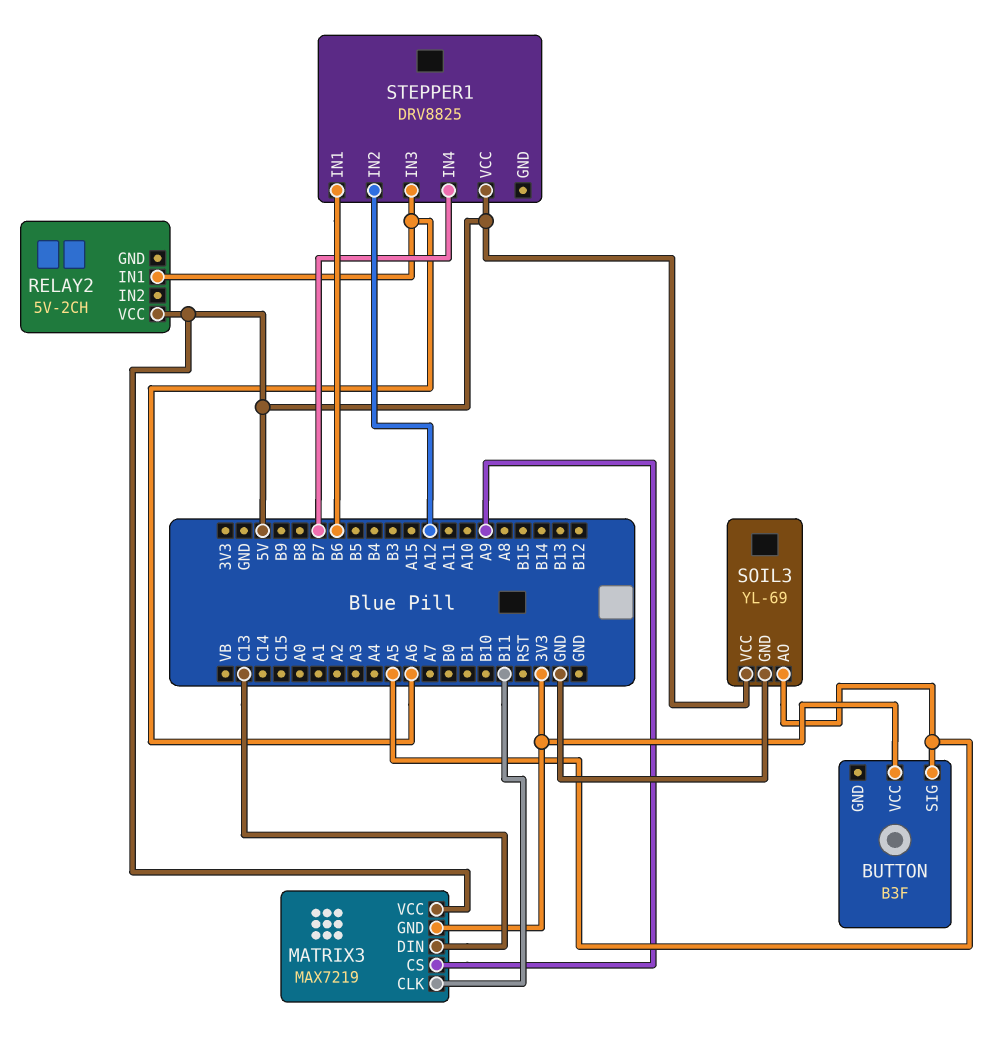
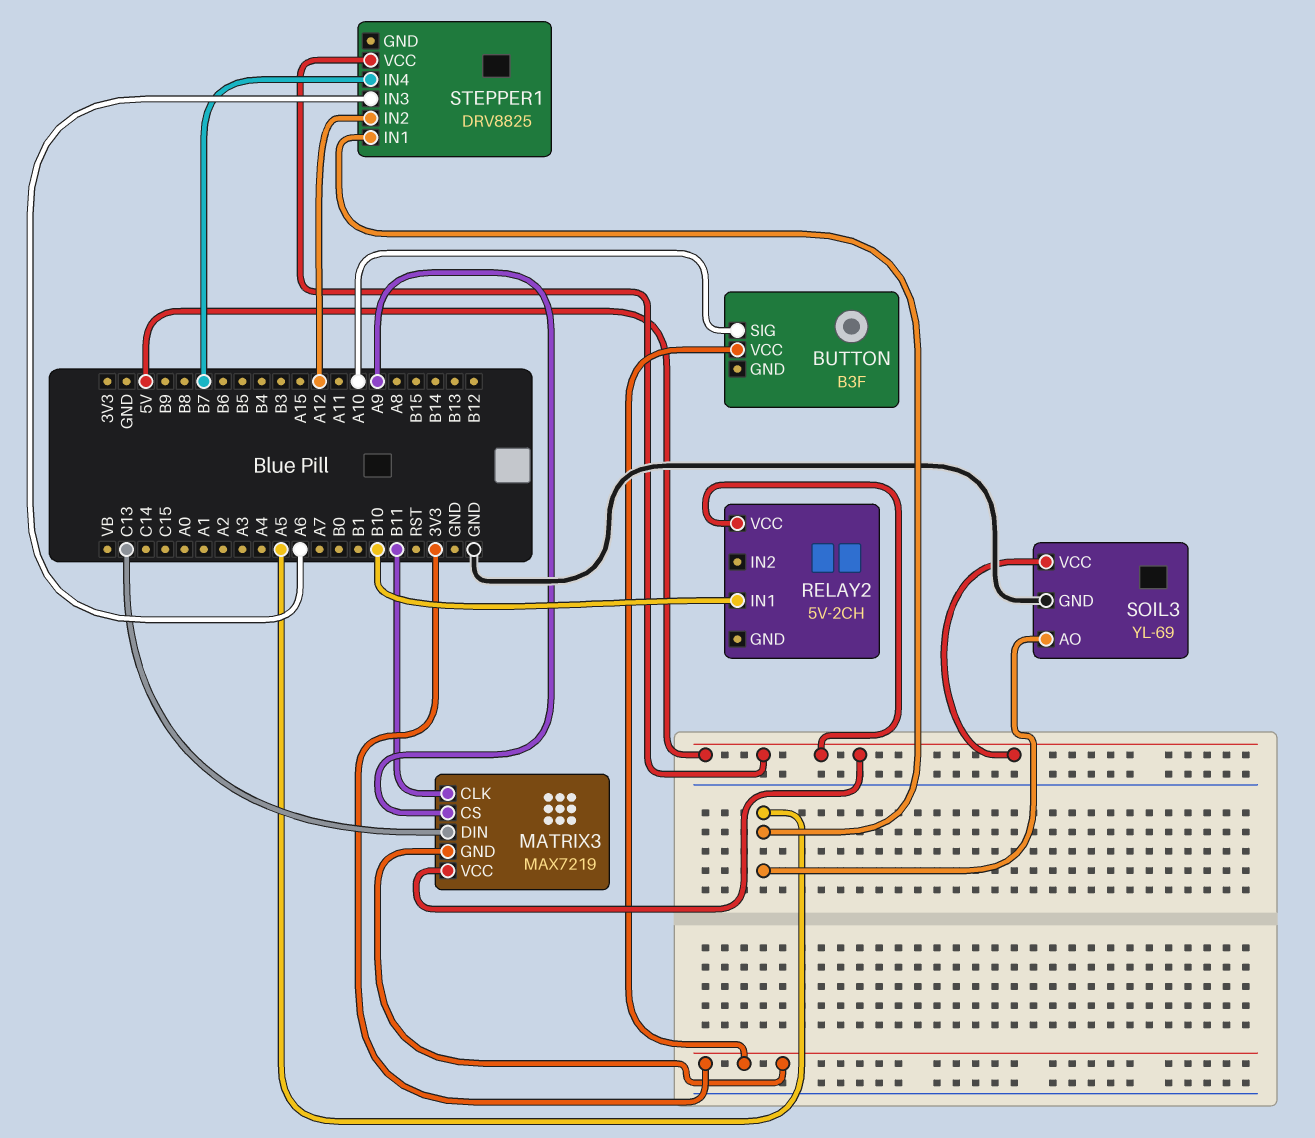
BUTTON pin SIG: A5 -> A10
RELAY2 pin IN1: A6 -> B10
STEPPER1 pin IN1: B6 -> A5

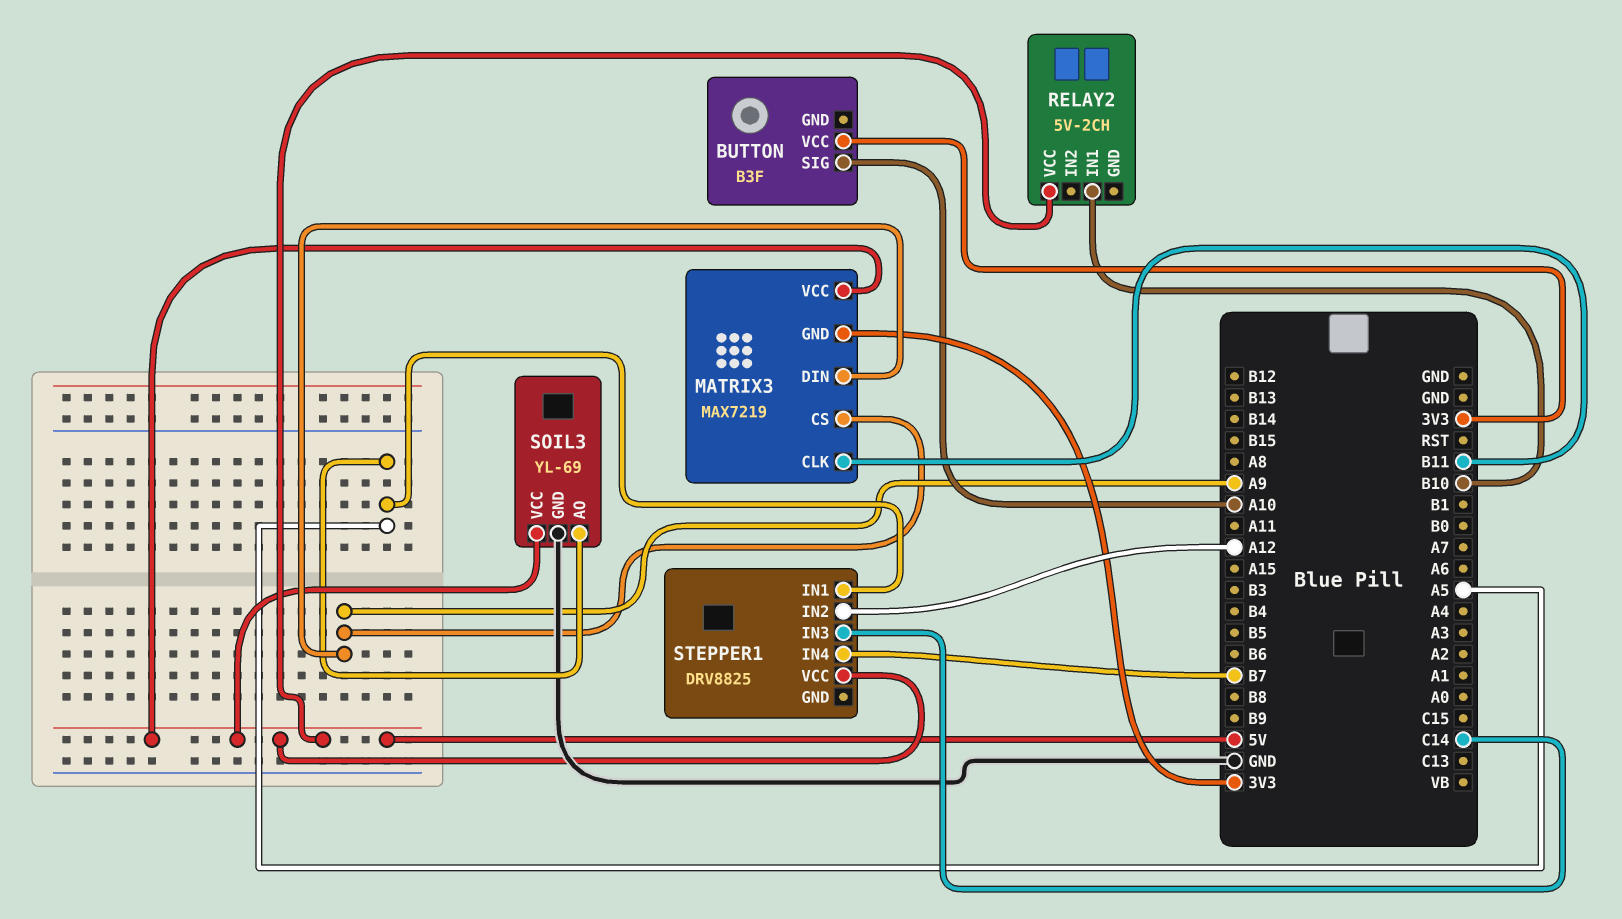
MATRIX3 pin DIN: C13 -> A9
STEPPER1 pin IN3: A6 -> C14

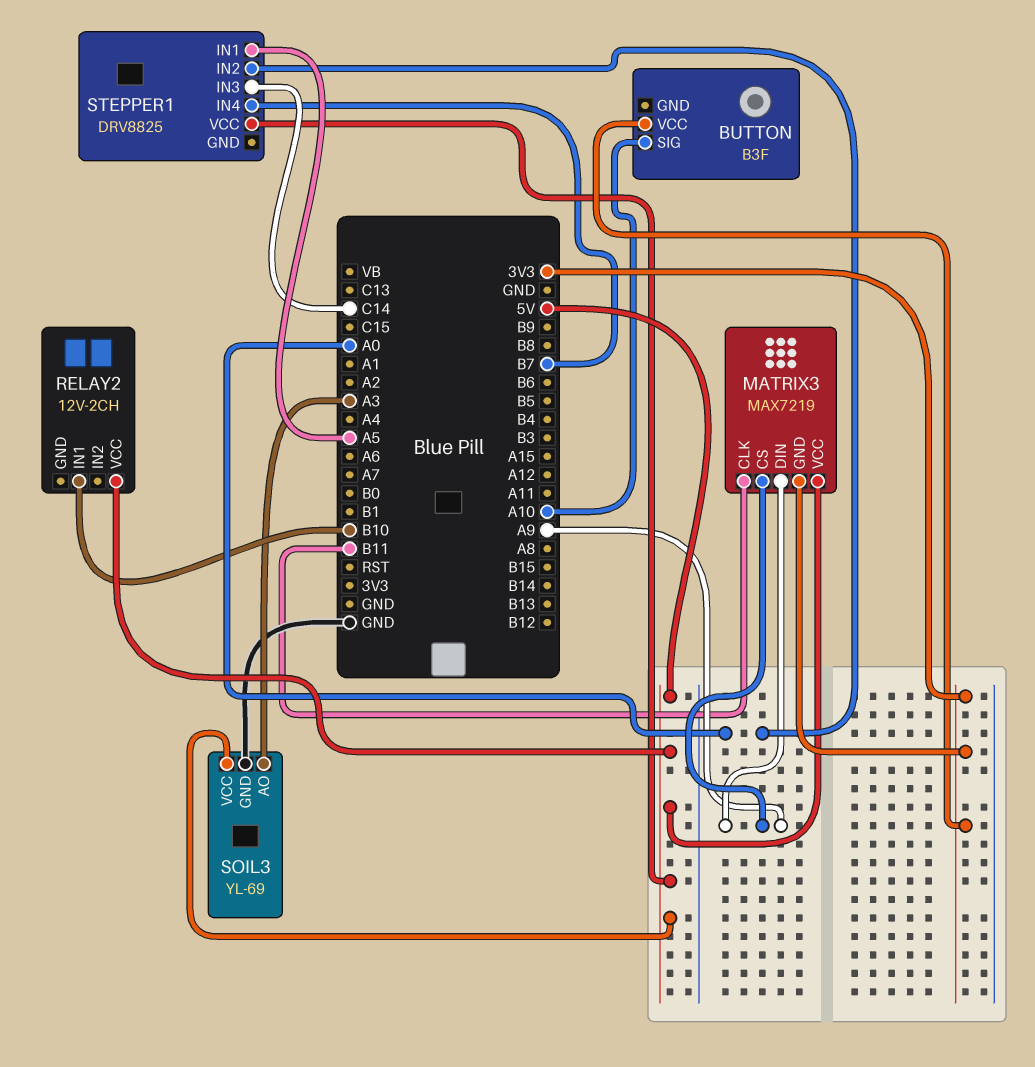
RELAY2: 5V-2CH -> 12V-2CH
SOIL3 pin AO: A5 -> A3
STEPPER1 pin IN2: A12 -> A0

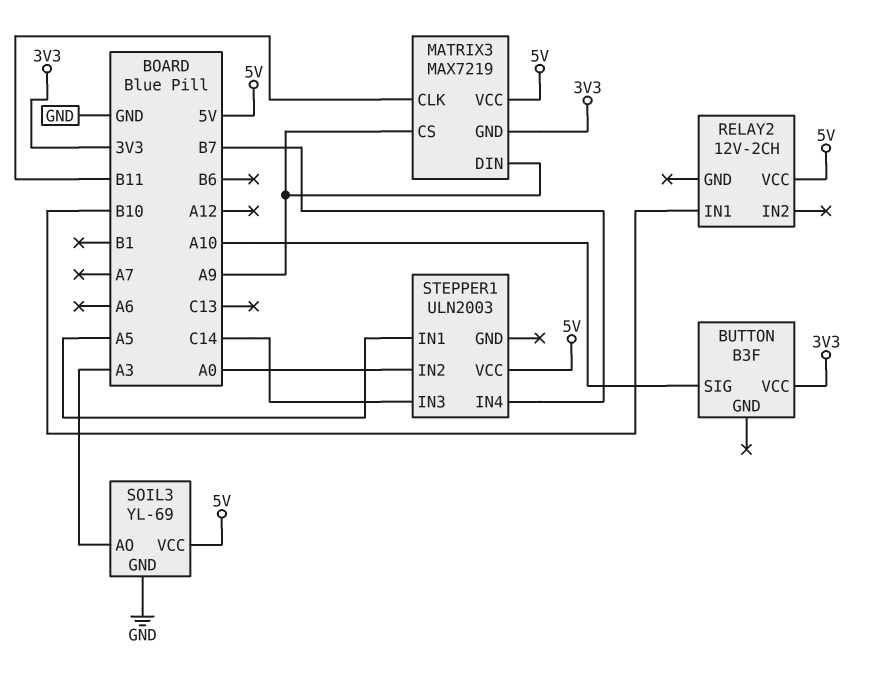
STEPPER1: DRV8825 -> ULN2003

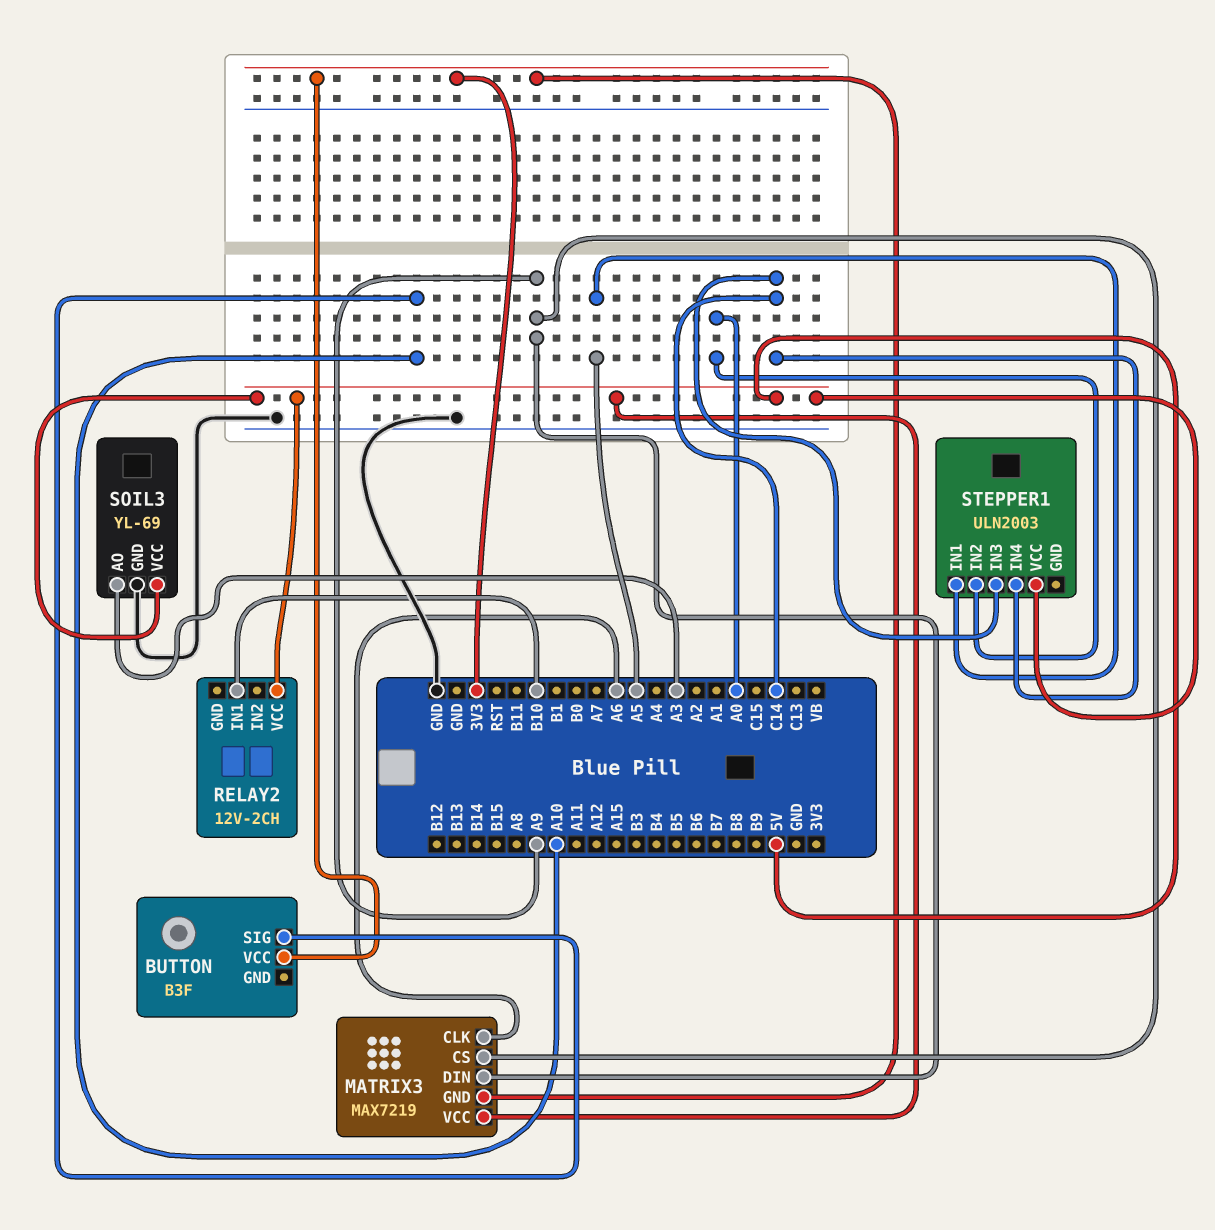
MATRIX3 pin CLK: B11 -> A6
STEPPER1 pin IN4: B7 -> C14

